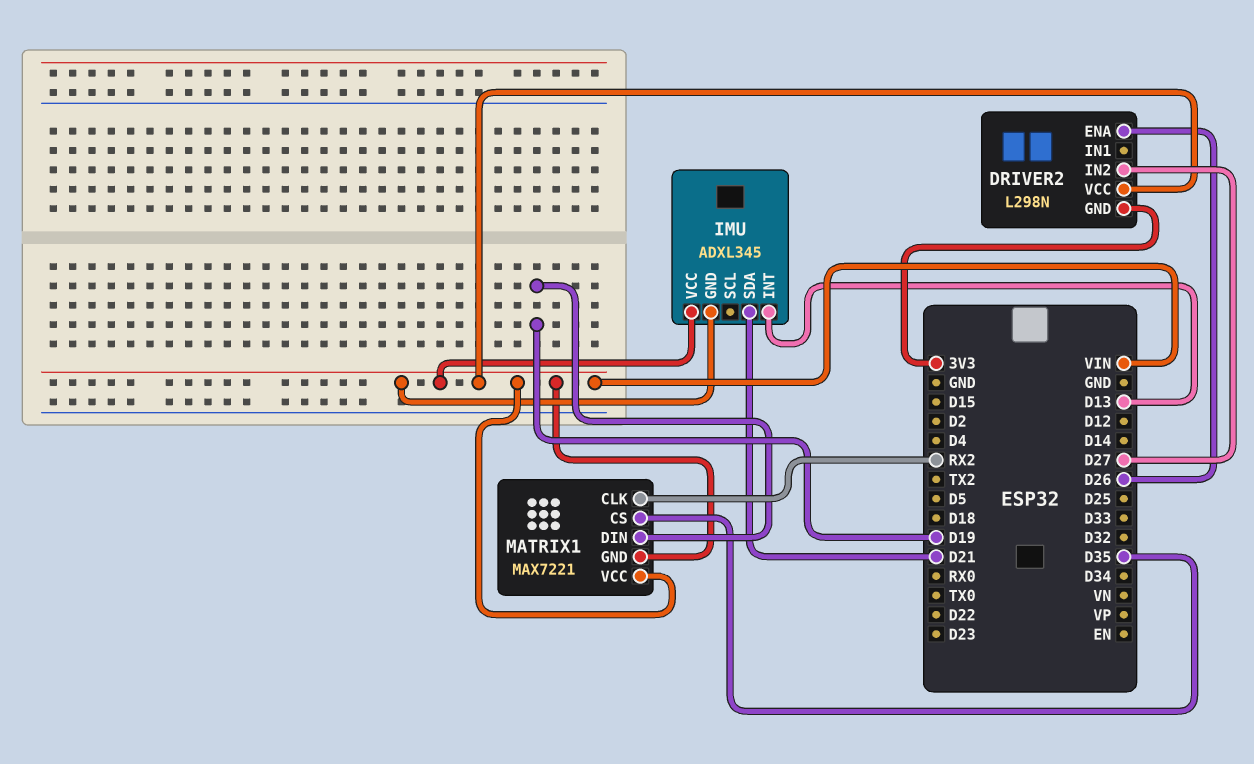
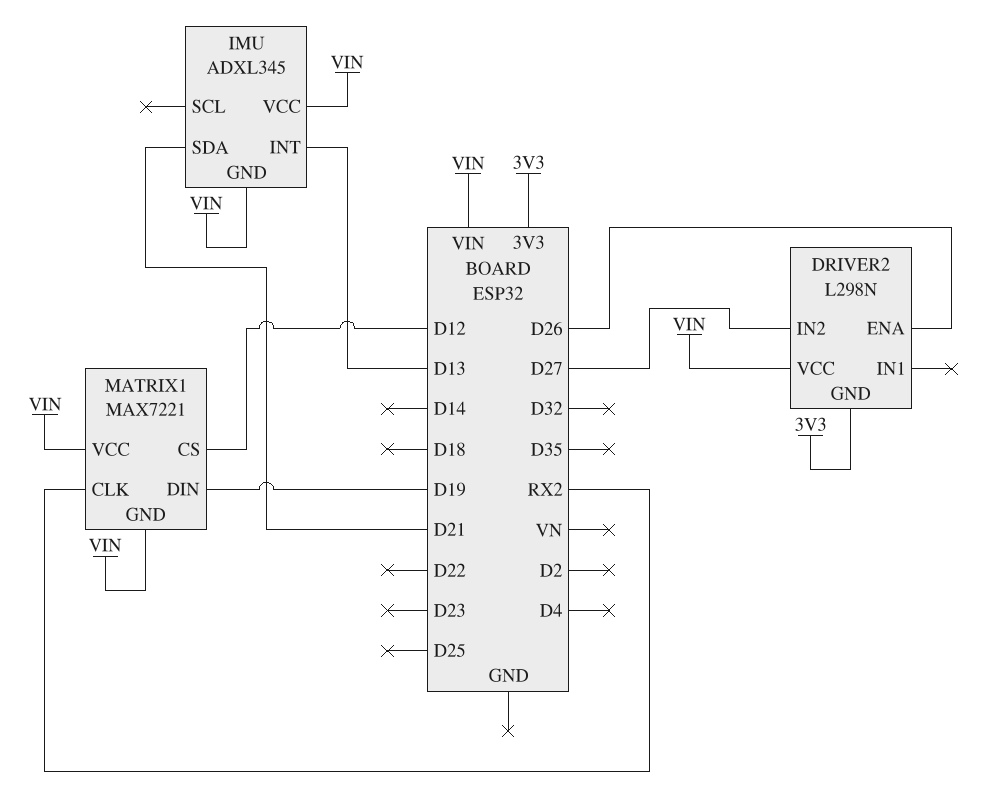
MATRIX1 pin CS: D35 -> D12

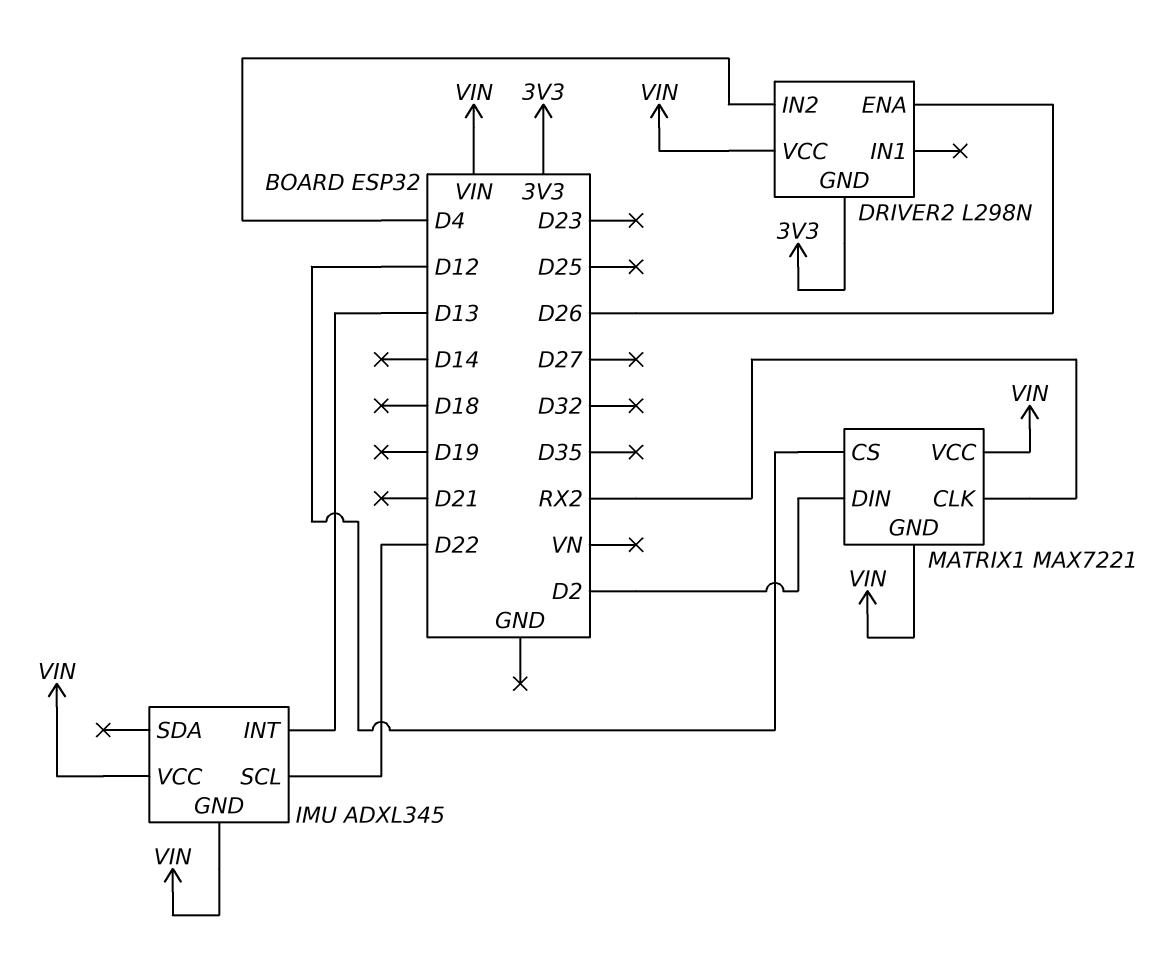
DRIVER2 pin IN2: D27 -> D4
IMU pin SCL: none -> D22
IMU pin SDA: D21 -> none
MATRIX1 pin DIN: D19 -> D2

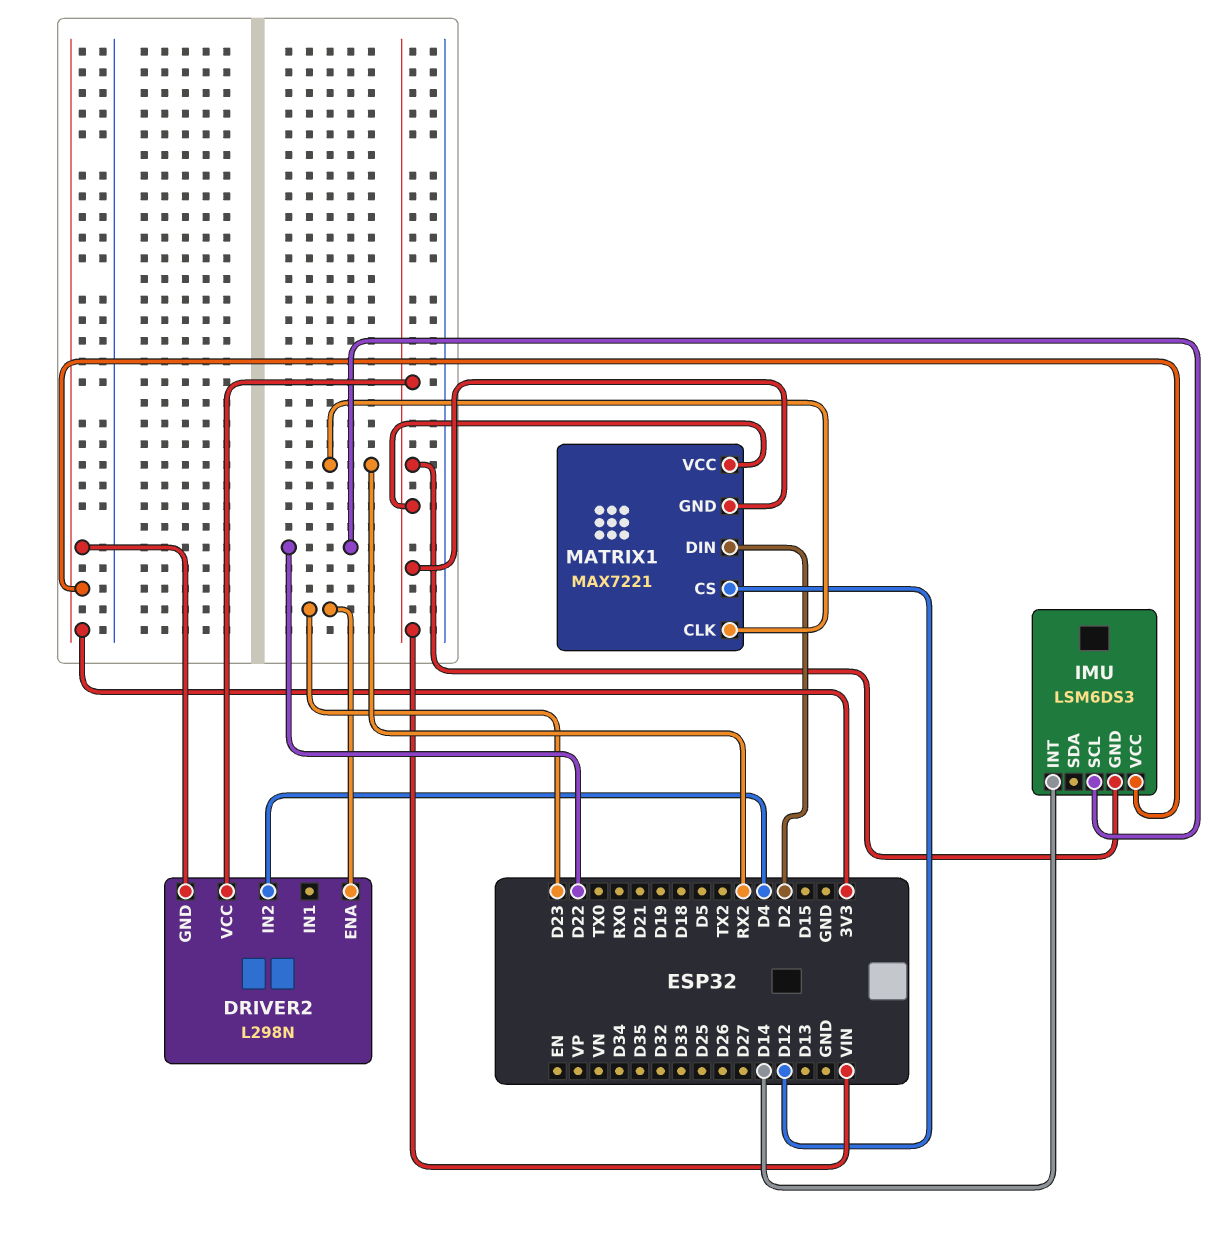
DRIVER2 pin ENA: D26 -> D23
IMU: ADXL345 -> LSM6DS3
IMU pin INT: D13 -> D14
IMU pin VCC: VIN -> 3V3

